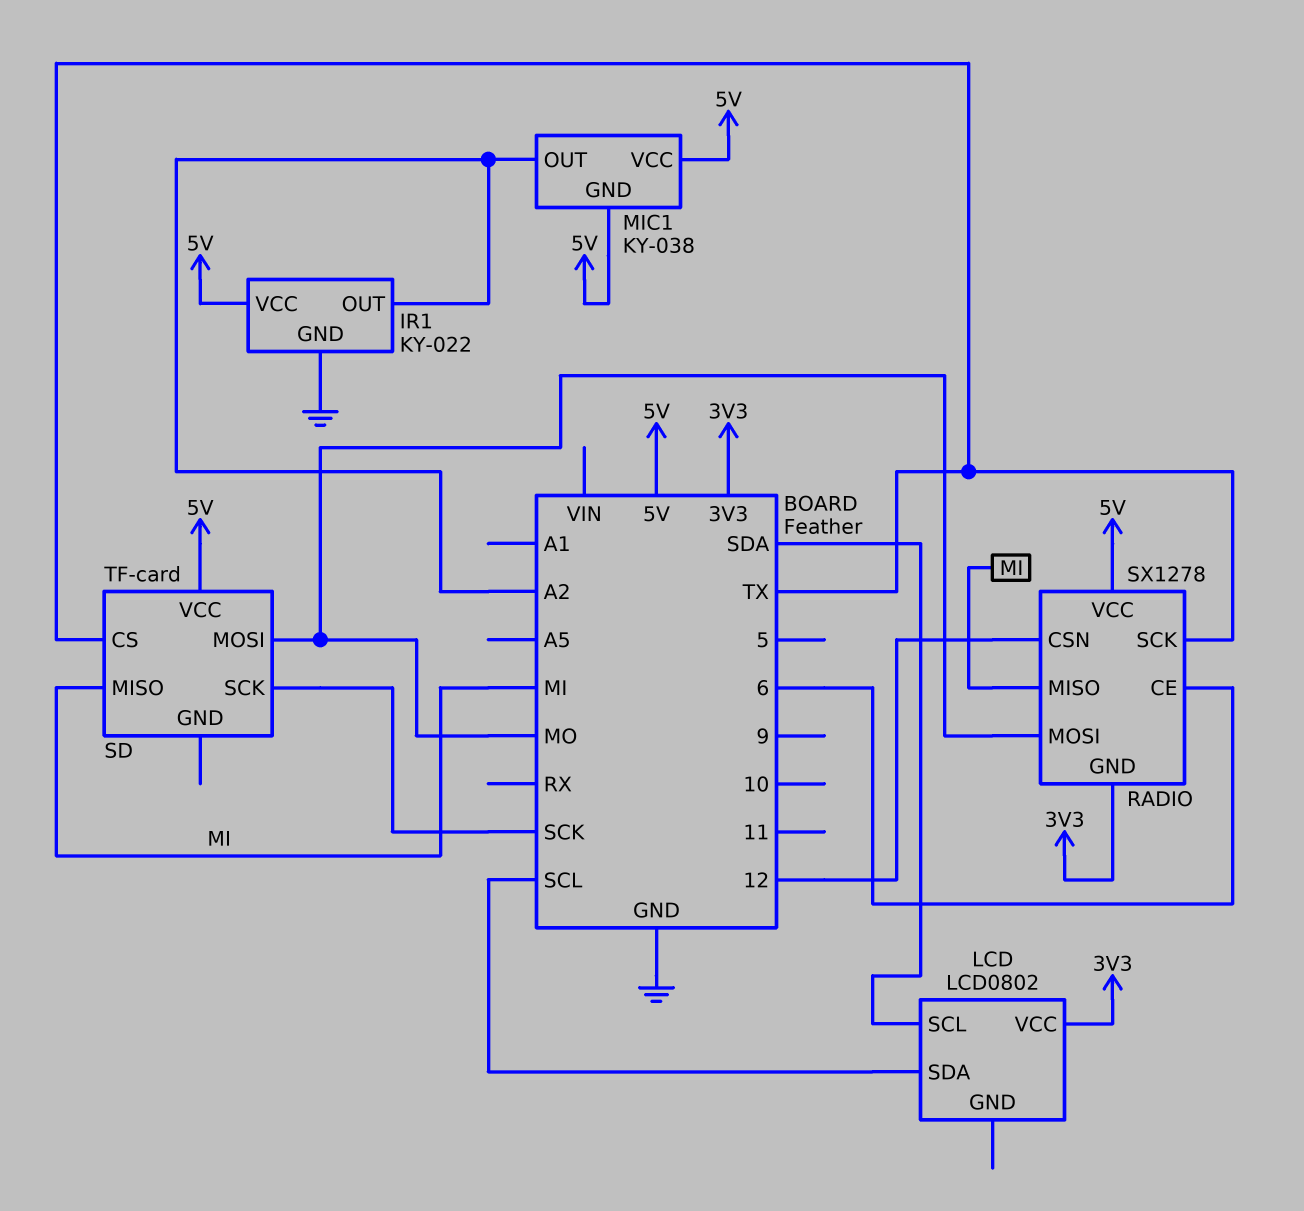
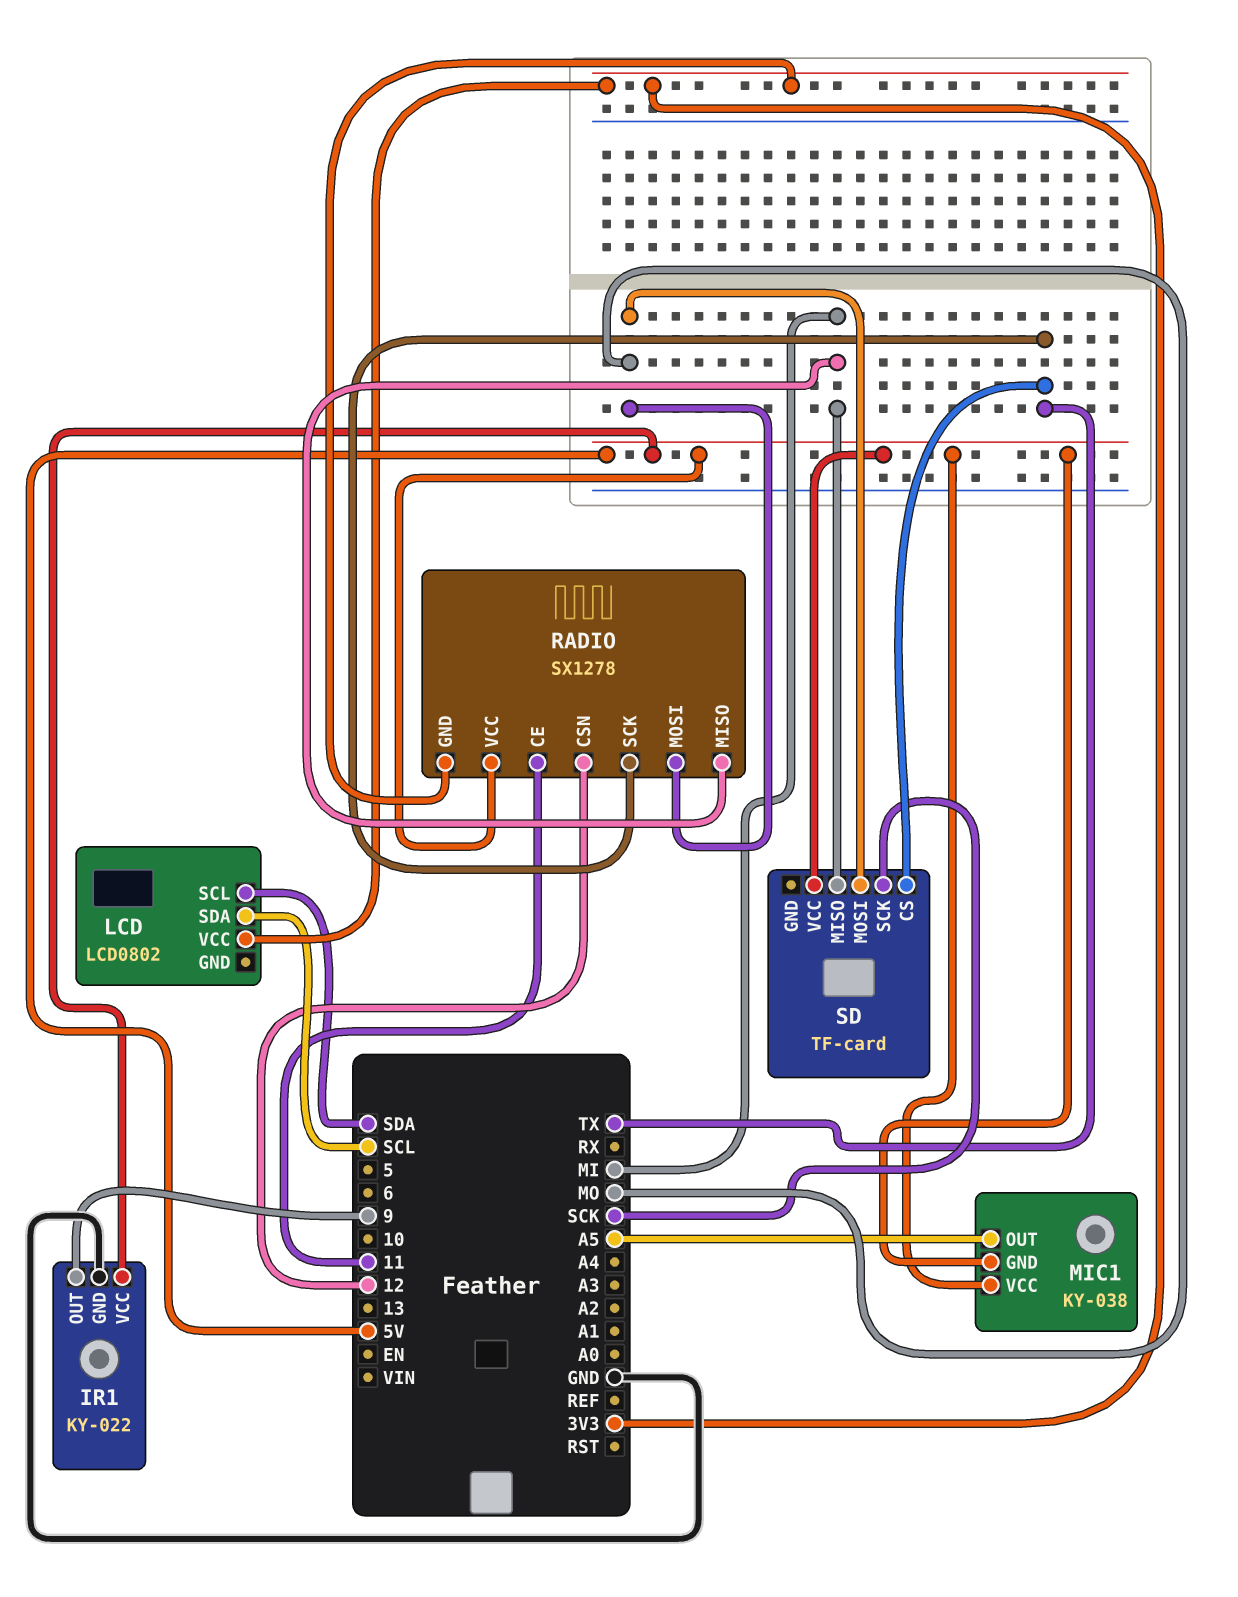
IR1 pin OUT: A2 -> 9
MIC1 pin OUT: A2 -> A5
RADIO pin CE: 6 -> 11

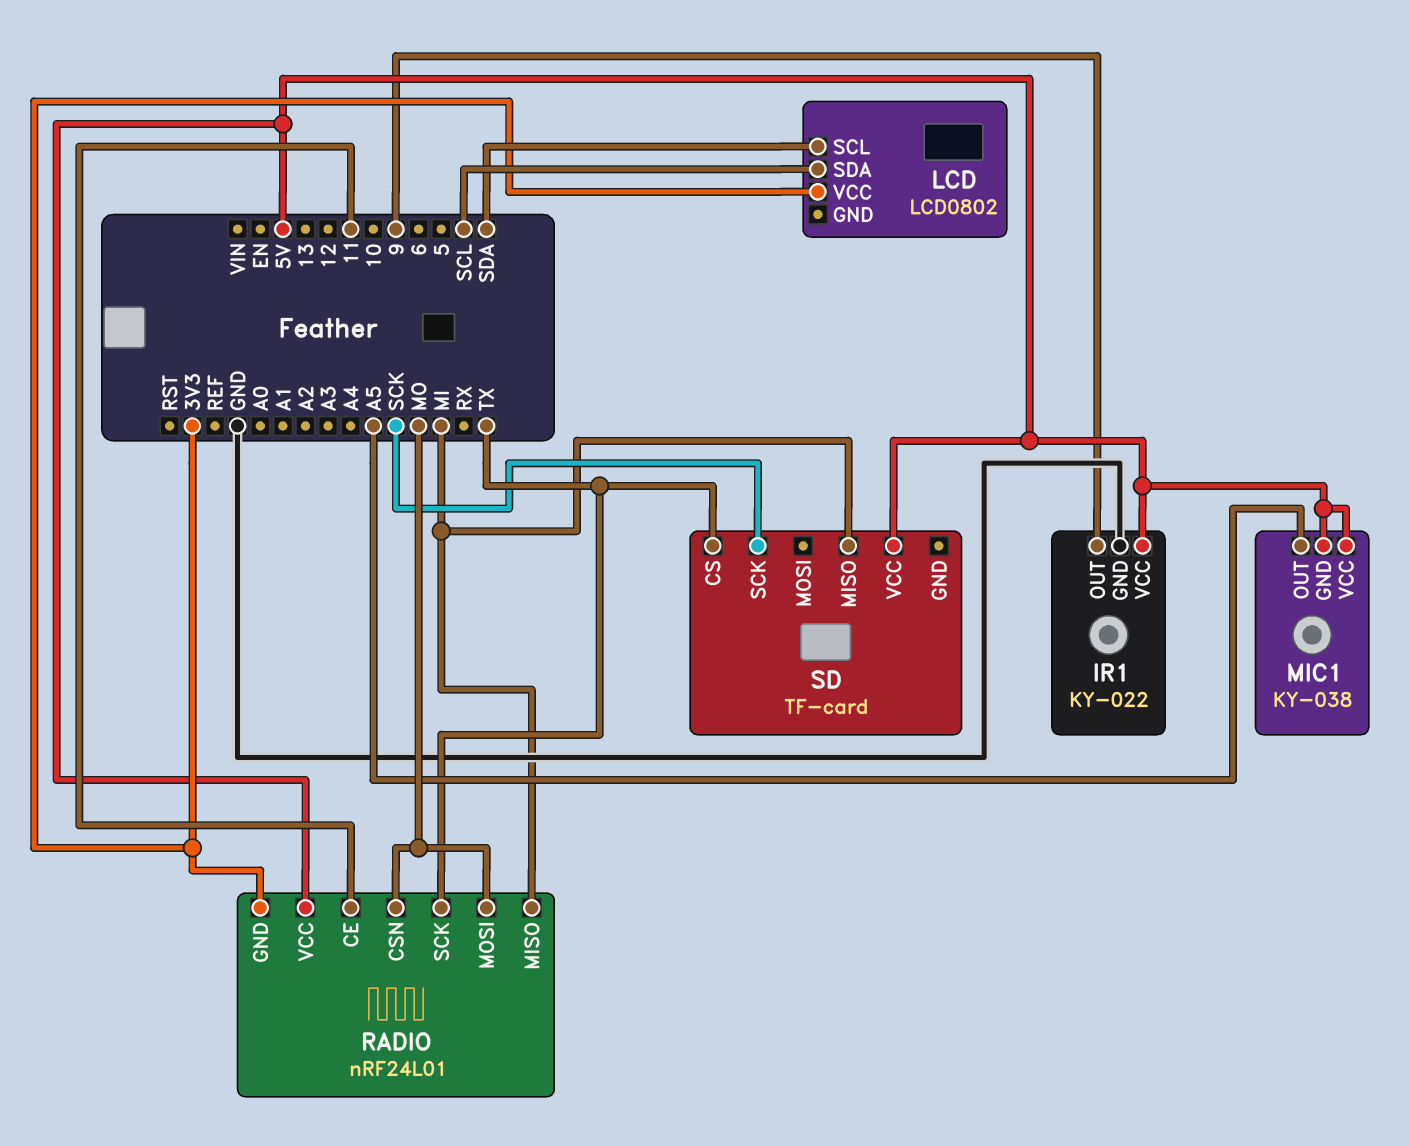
RADIO: SX1278 -> nRF24L01
RADIO pin CSN: 12 -> MO
SD pin MOSI: MO -> none

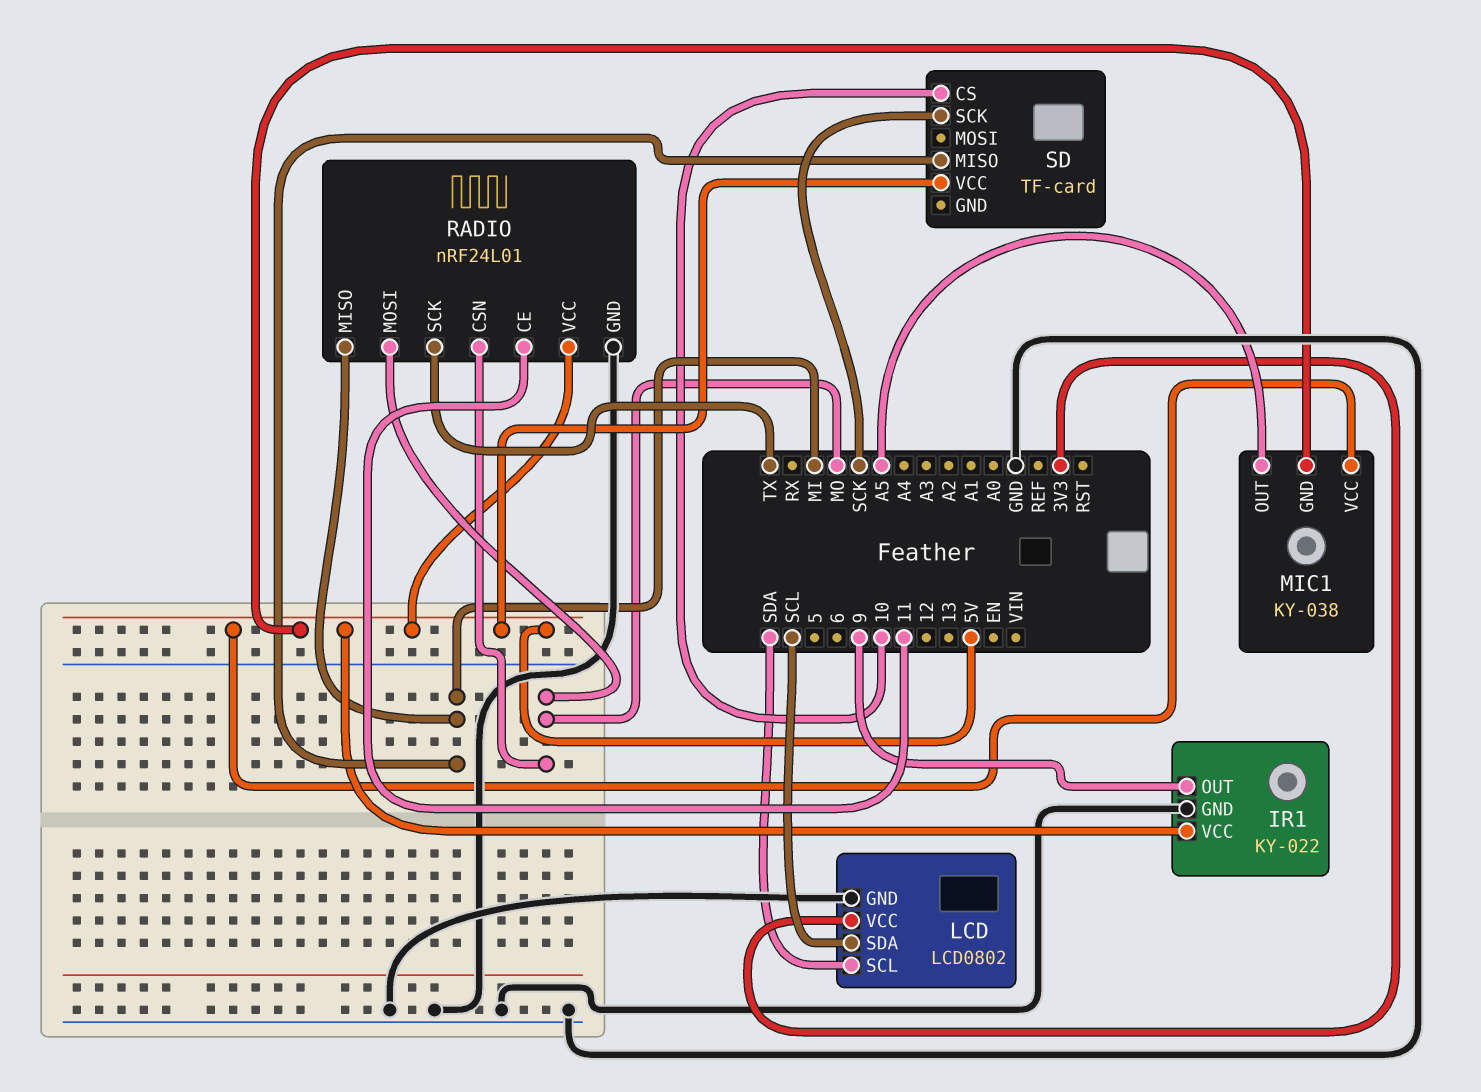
LCD pin GND: none -> GND
RADIO pin GND: 3V3 -> GND
SD pin CS: TX -> 10

